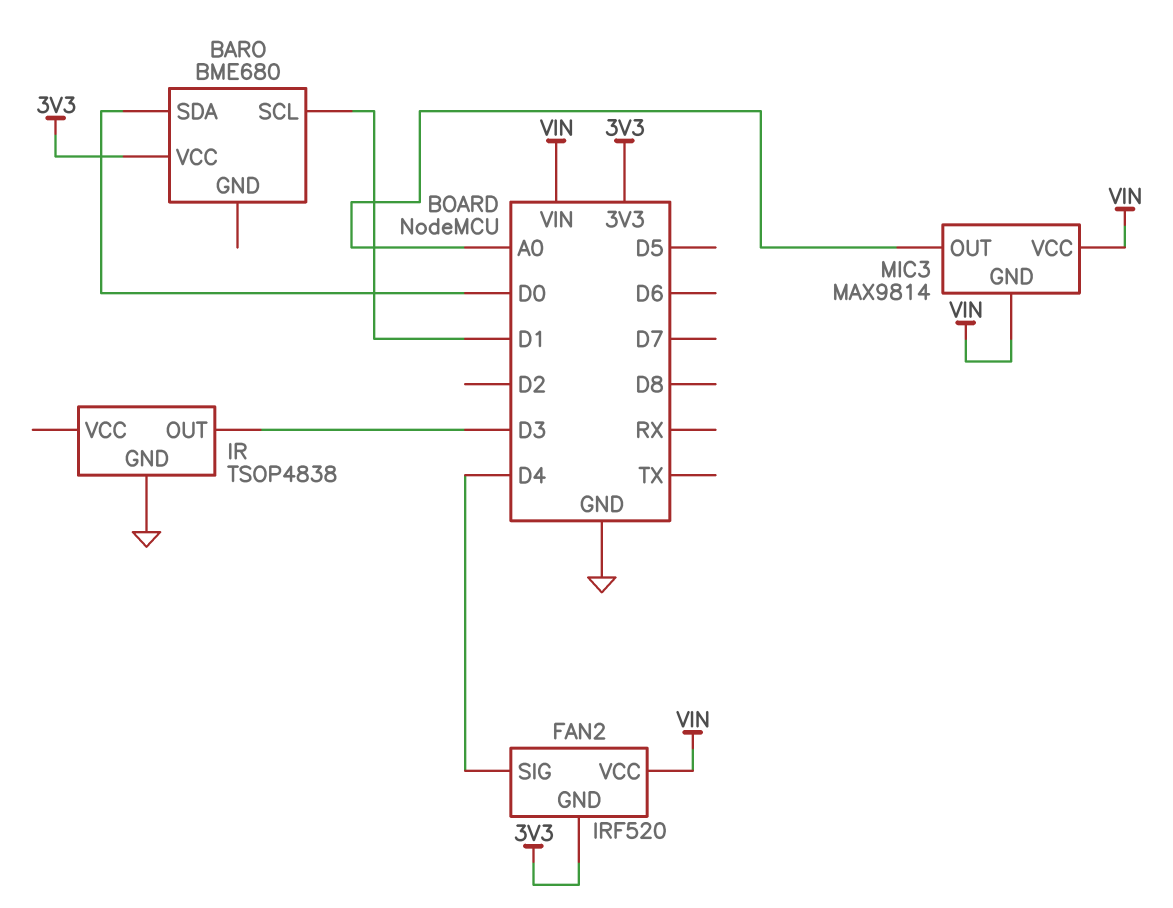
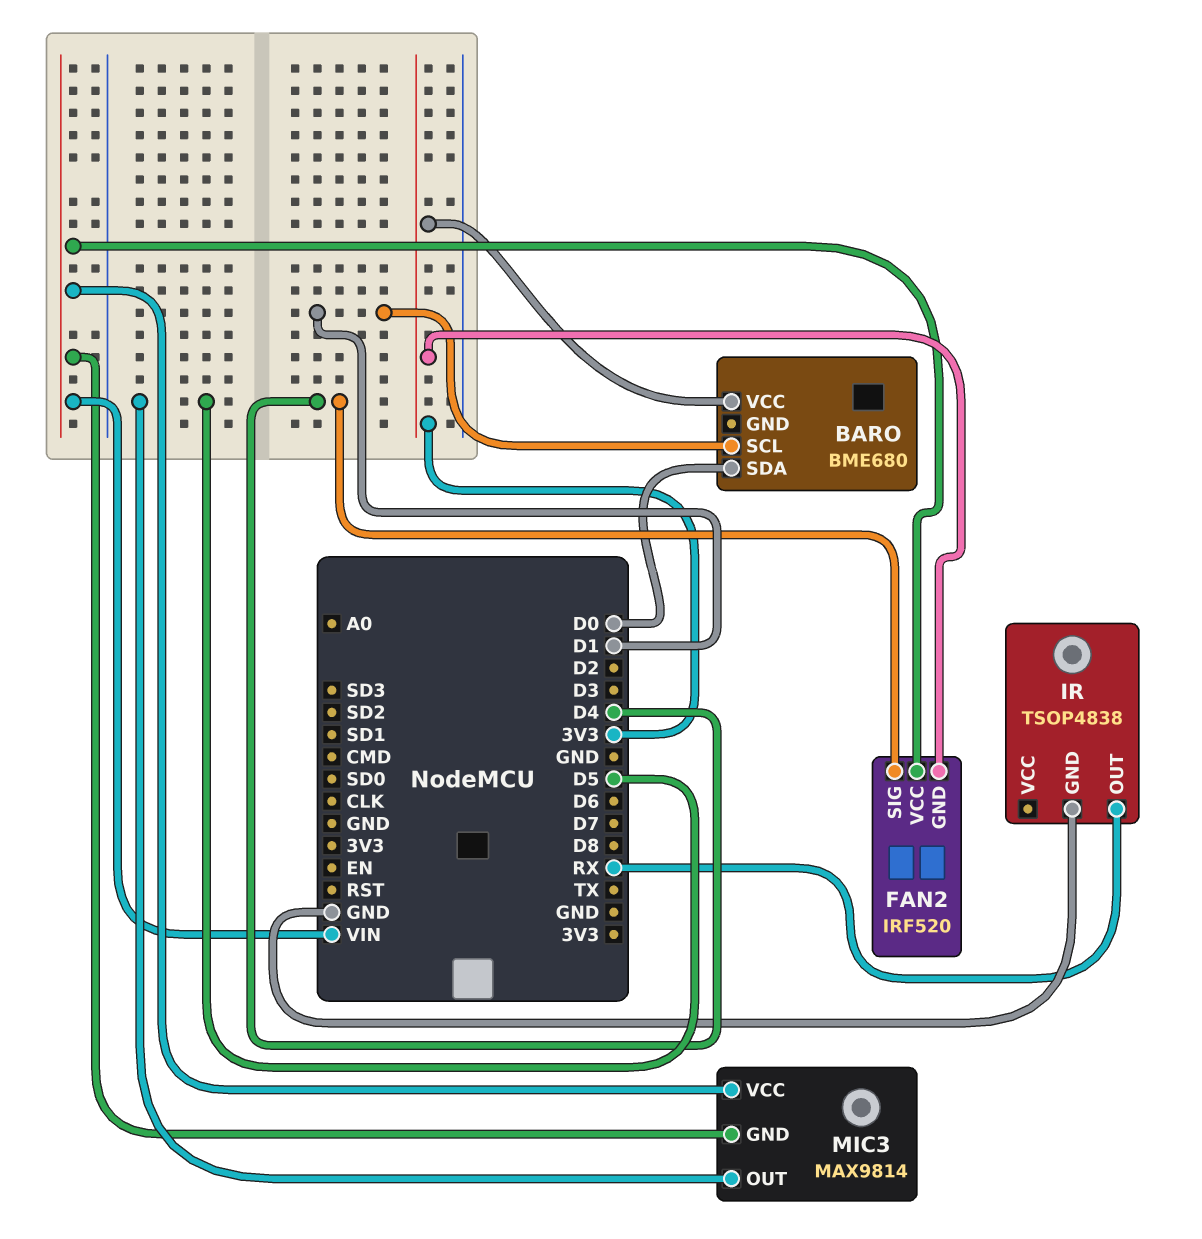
IR pin OUT: D3 -> RX
MIC3 pin OUT: A0 -> D5

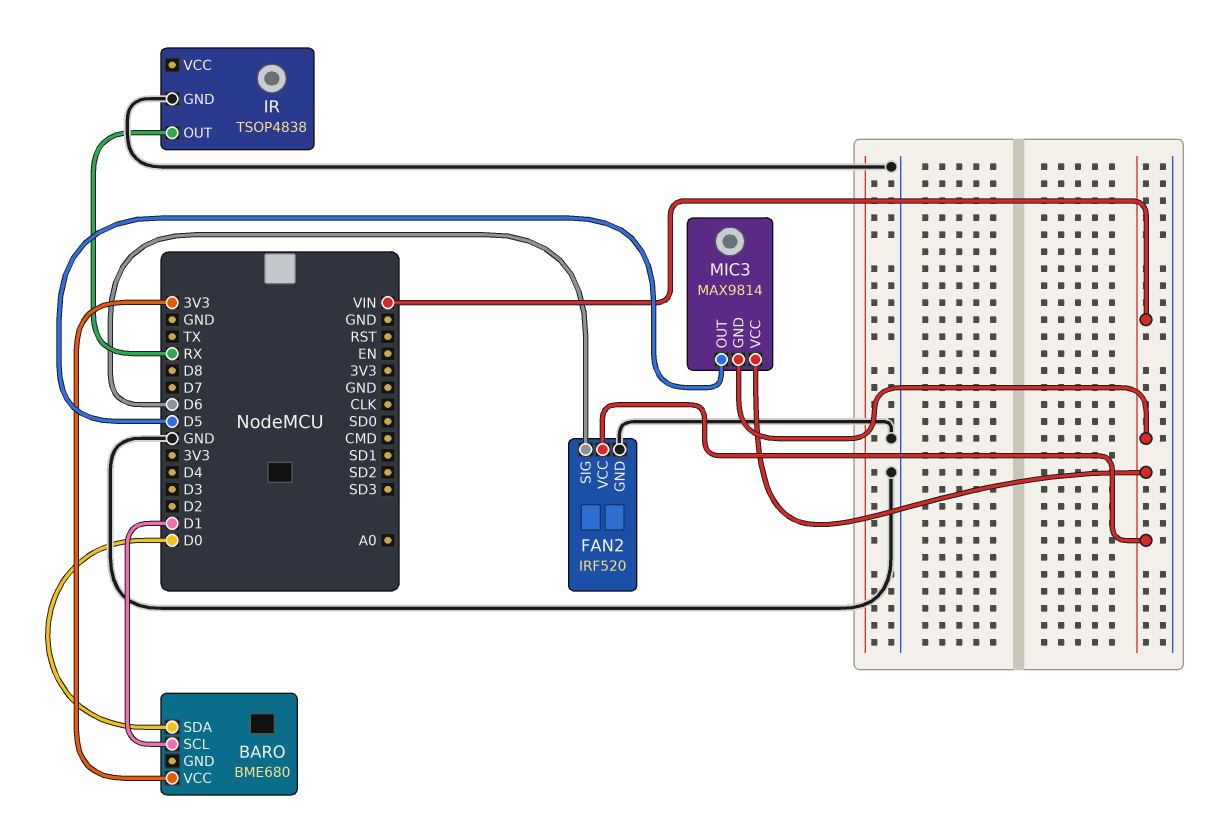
FAN2 pin GND: 3V3 -> GND
FAN2 pin SIG: D4 -> D6

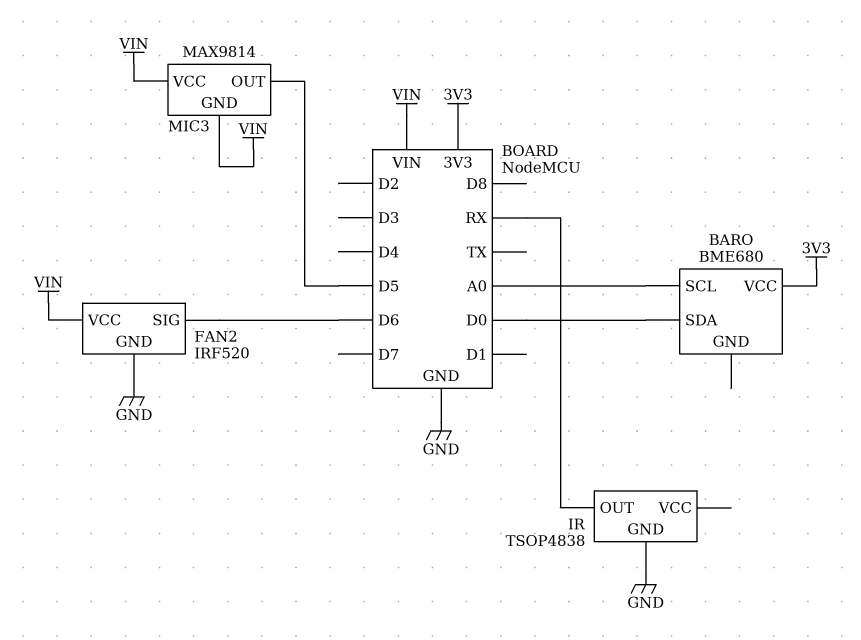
BARO pin SCL: D1 -> A0

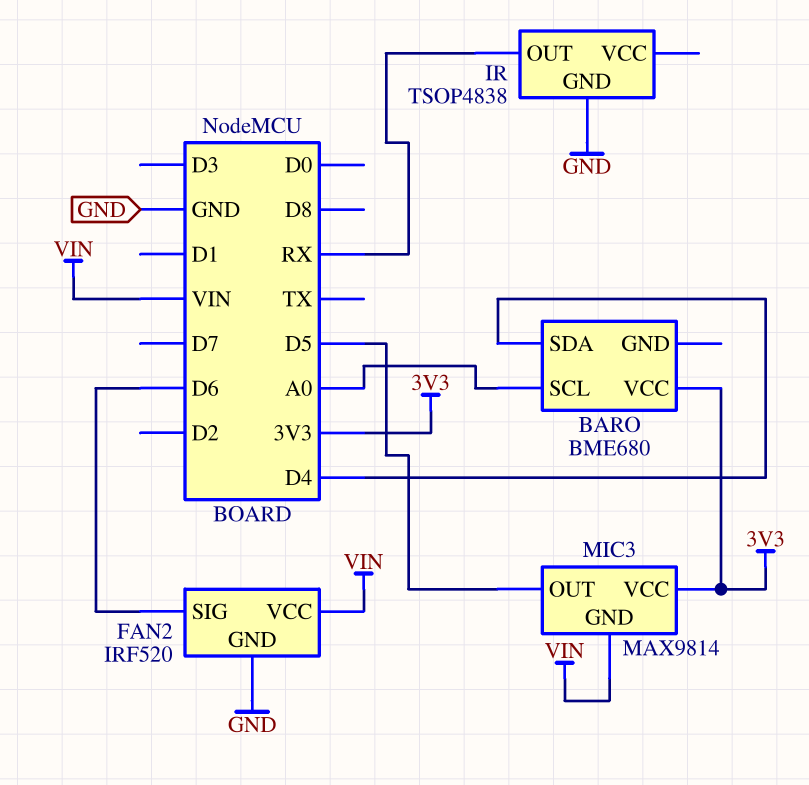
BARO pin SDA: D0 -> D4
MIC3 pin VCC: VIN -> 3V3

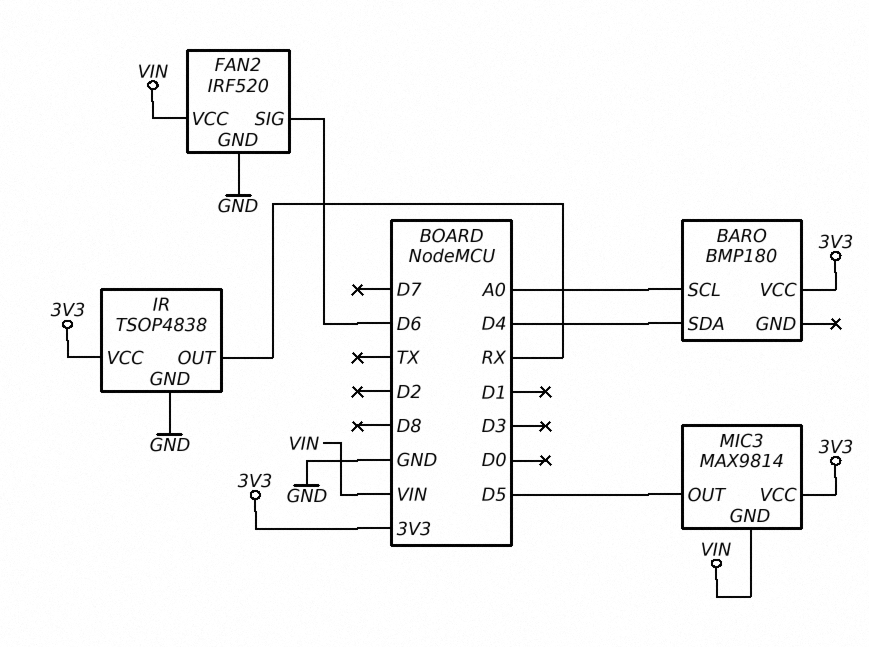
BARO: BME680 -> BMP180
IR pin VCC: none -> 3V3

